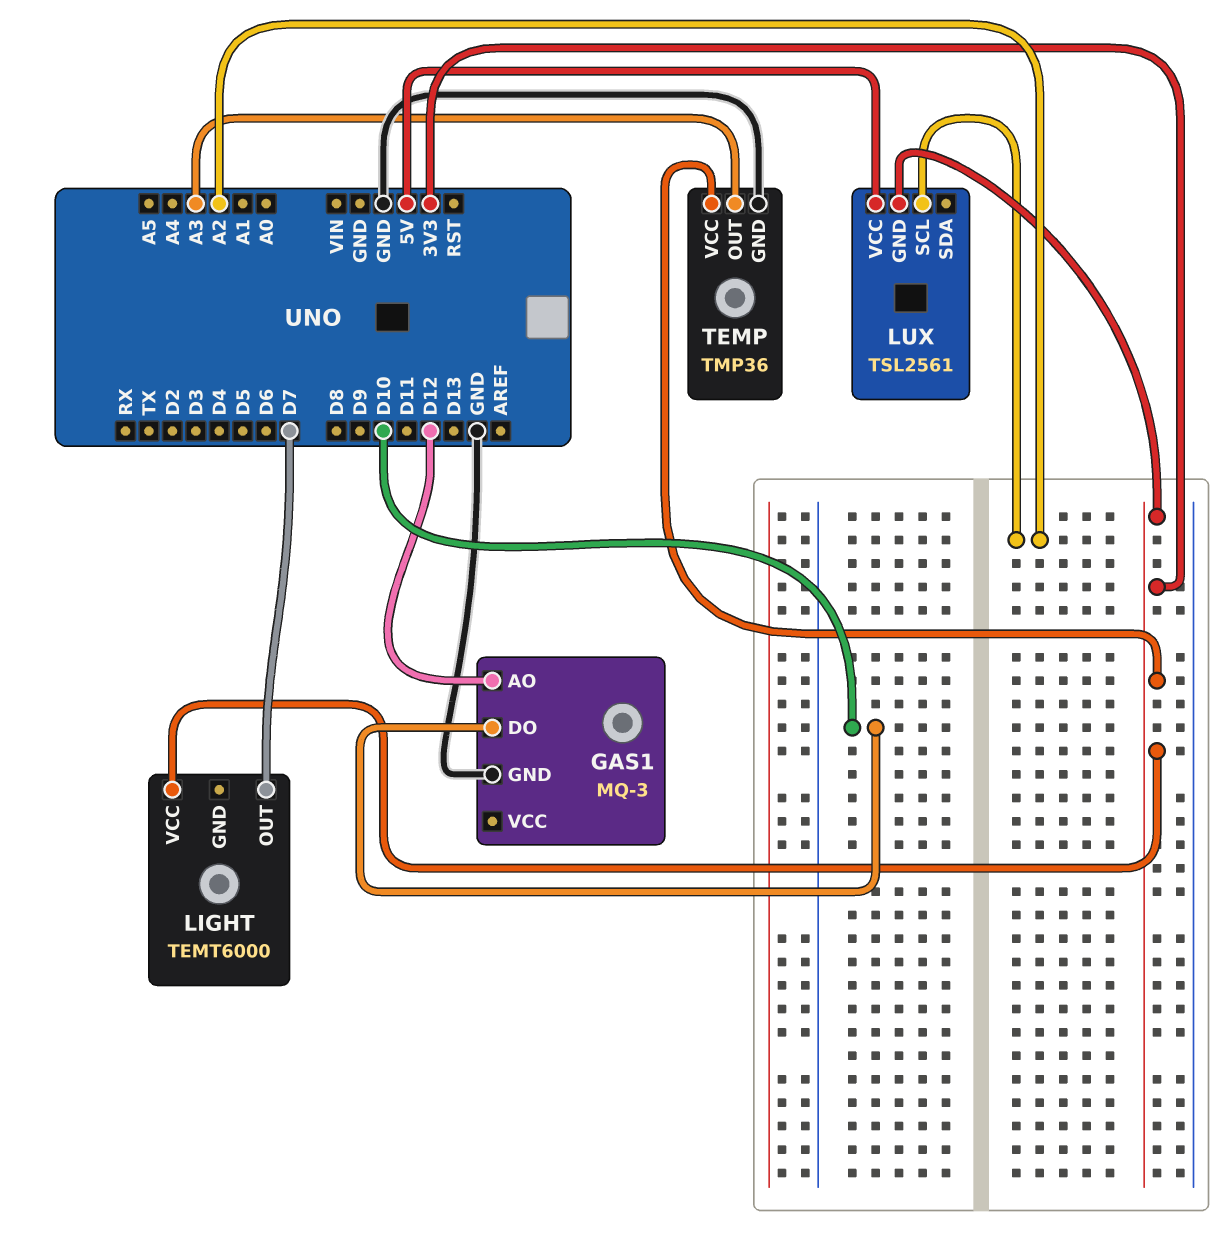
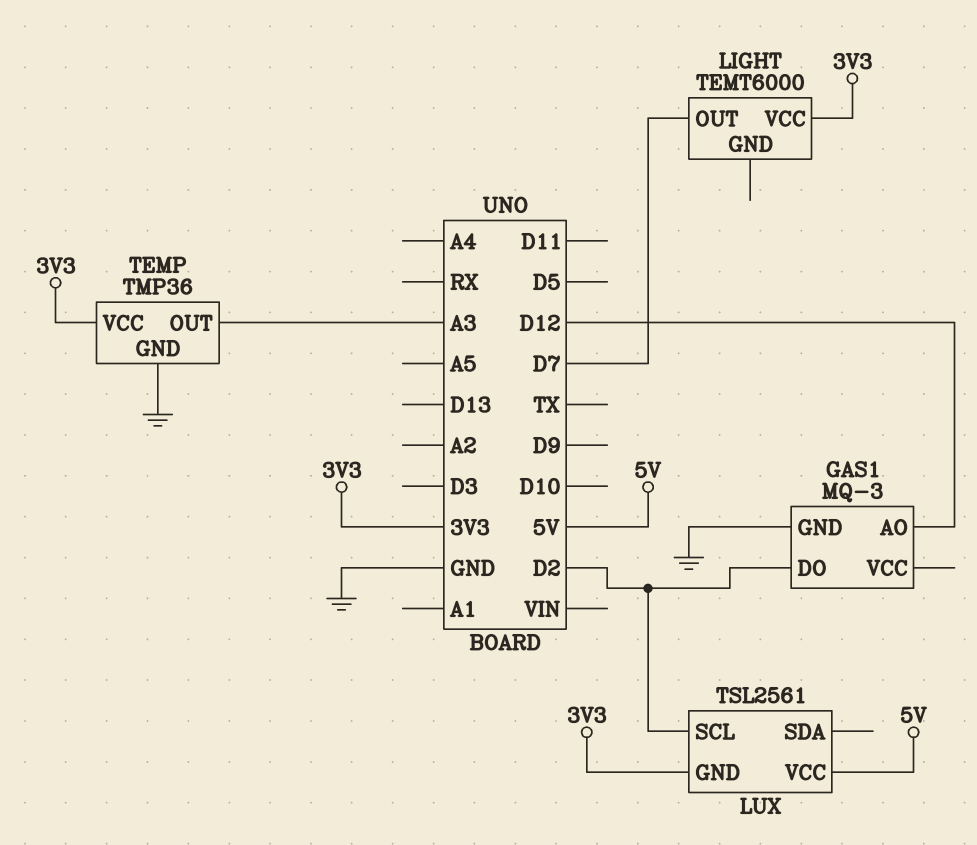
GAS1 pin DO: D10 -> D2
LUX pin SCL: A2 -> D2

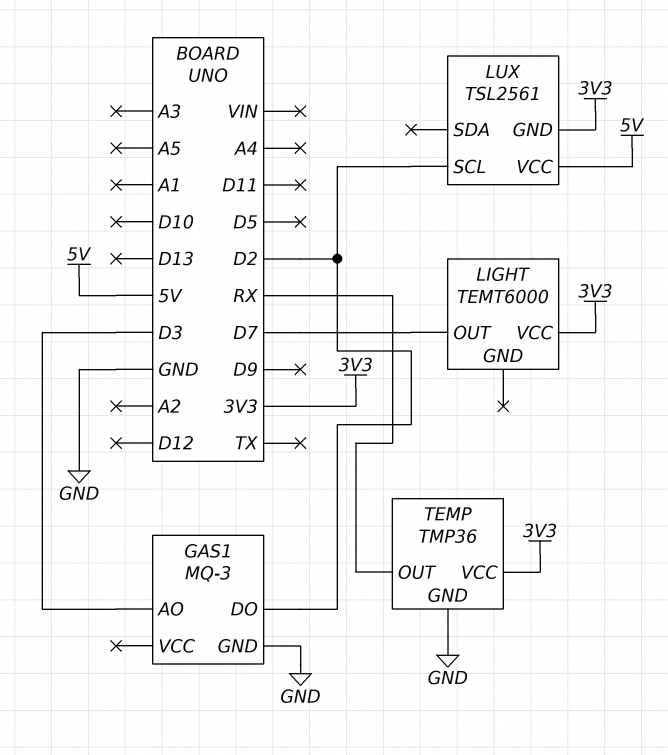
GAS1 pin AO: D12 -> D3
TEMP pin OUT: A3 -> RX

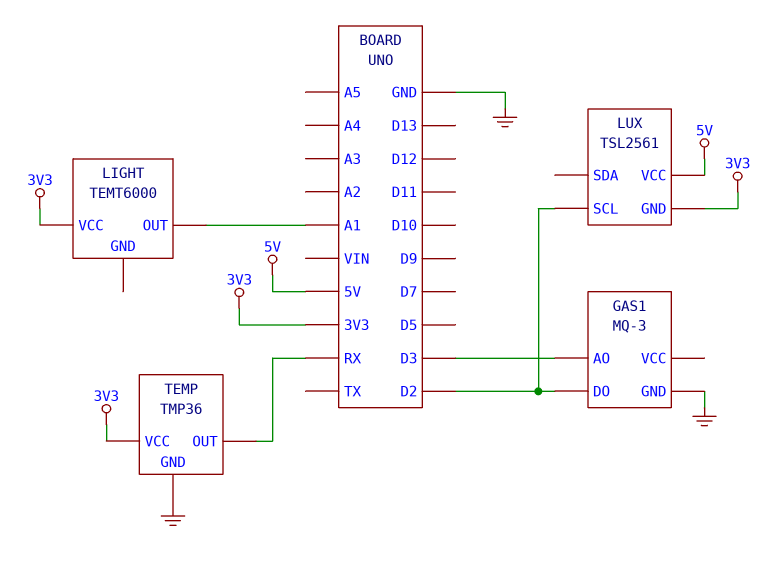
LIGHT pin OUT: D7 -> A1

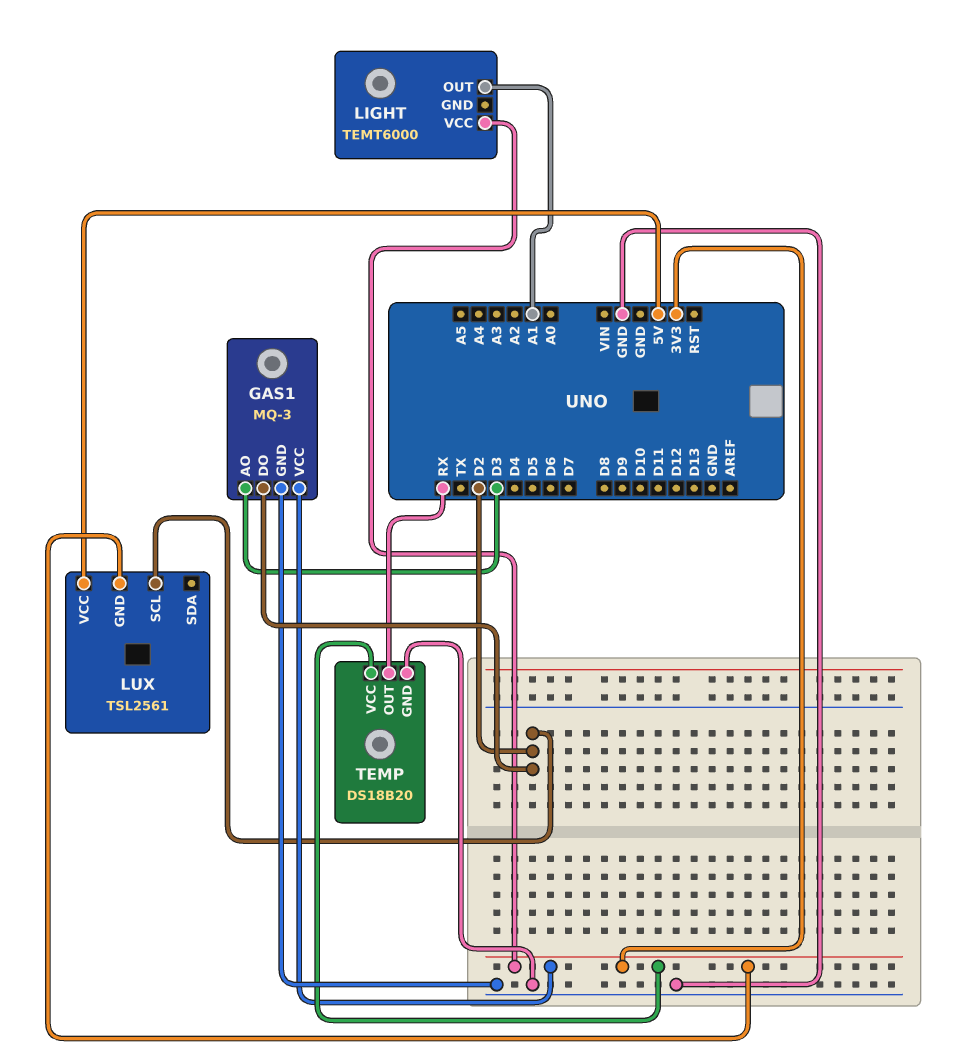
GAS1 pin VCC: none -> 3V3
TEMP: TMP36 -> DS18B20

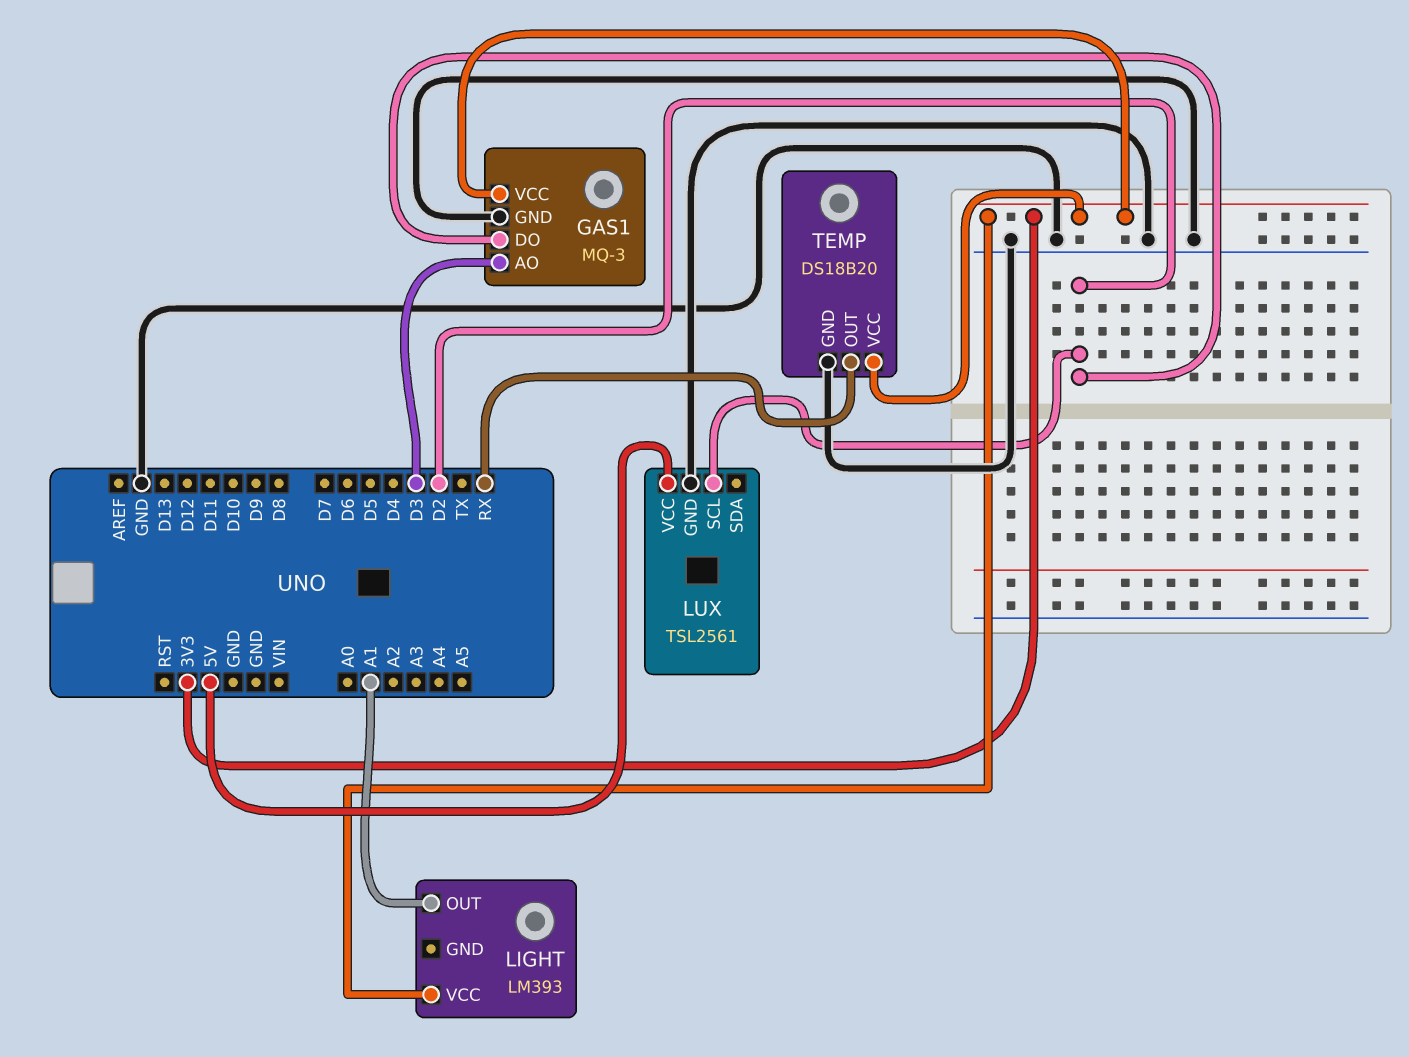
LIGHT: TEMT6000 -> LM393
LUX pin GND: 3V3 -> GND

